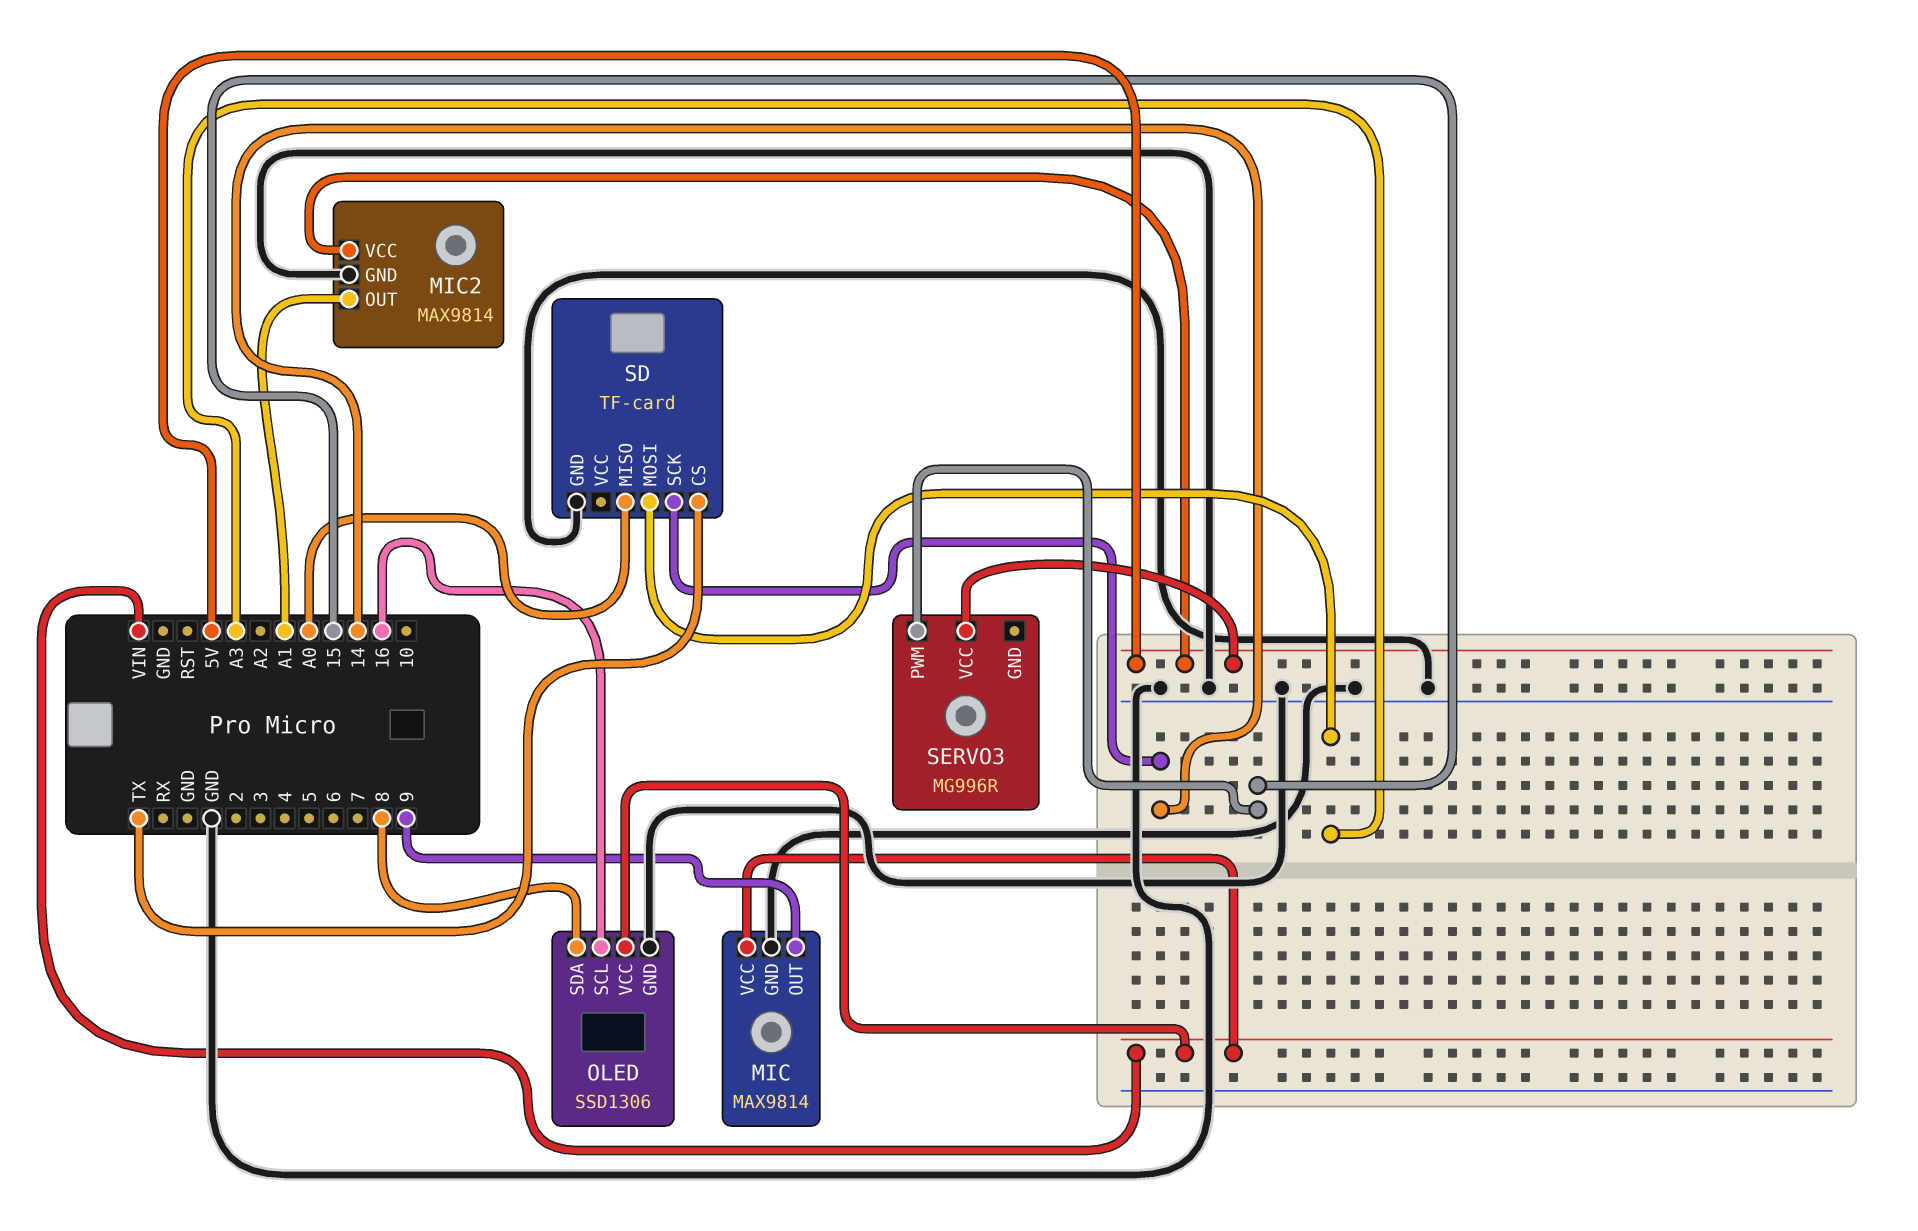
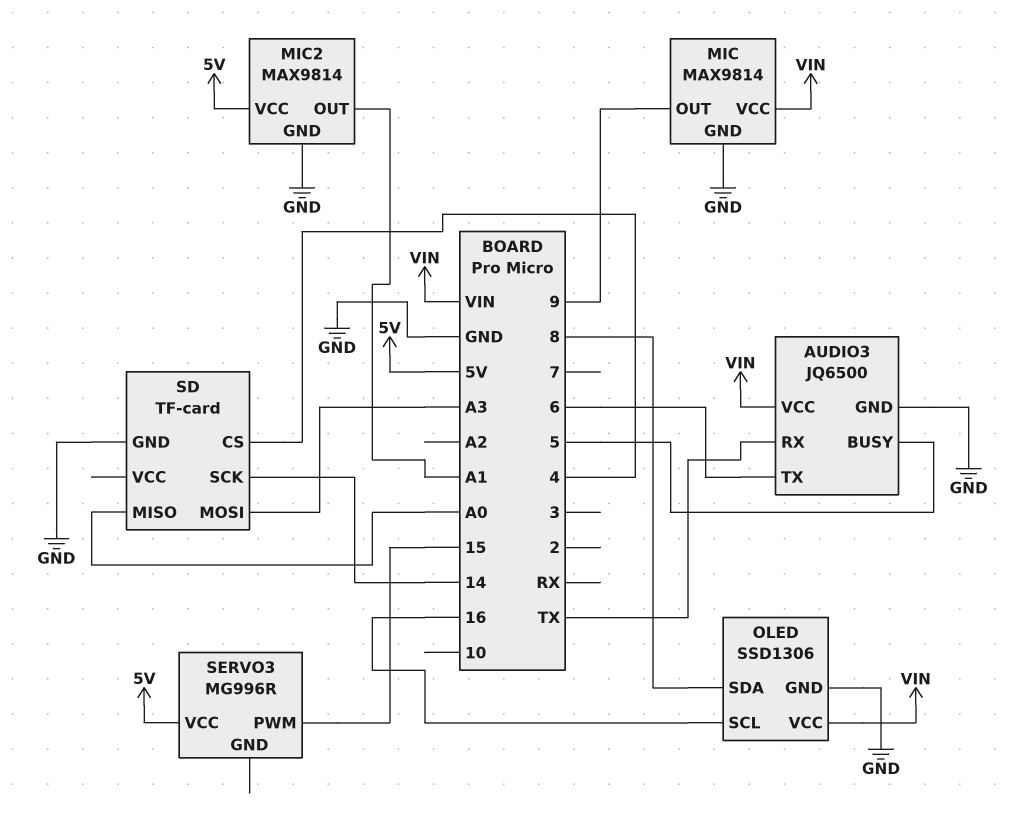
AUDIO3: none -> JQ6500
AUDIO3 pin BUSY: none -> 5
AUDIO3 pin GND: none -> GND
AUDIO3 pin RX: none -> TX
AUDIO3 pin TX: none -> 6
AUDIO3 pin VCC: none -> VIN
SD pin CS: TX -> 4

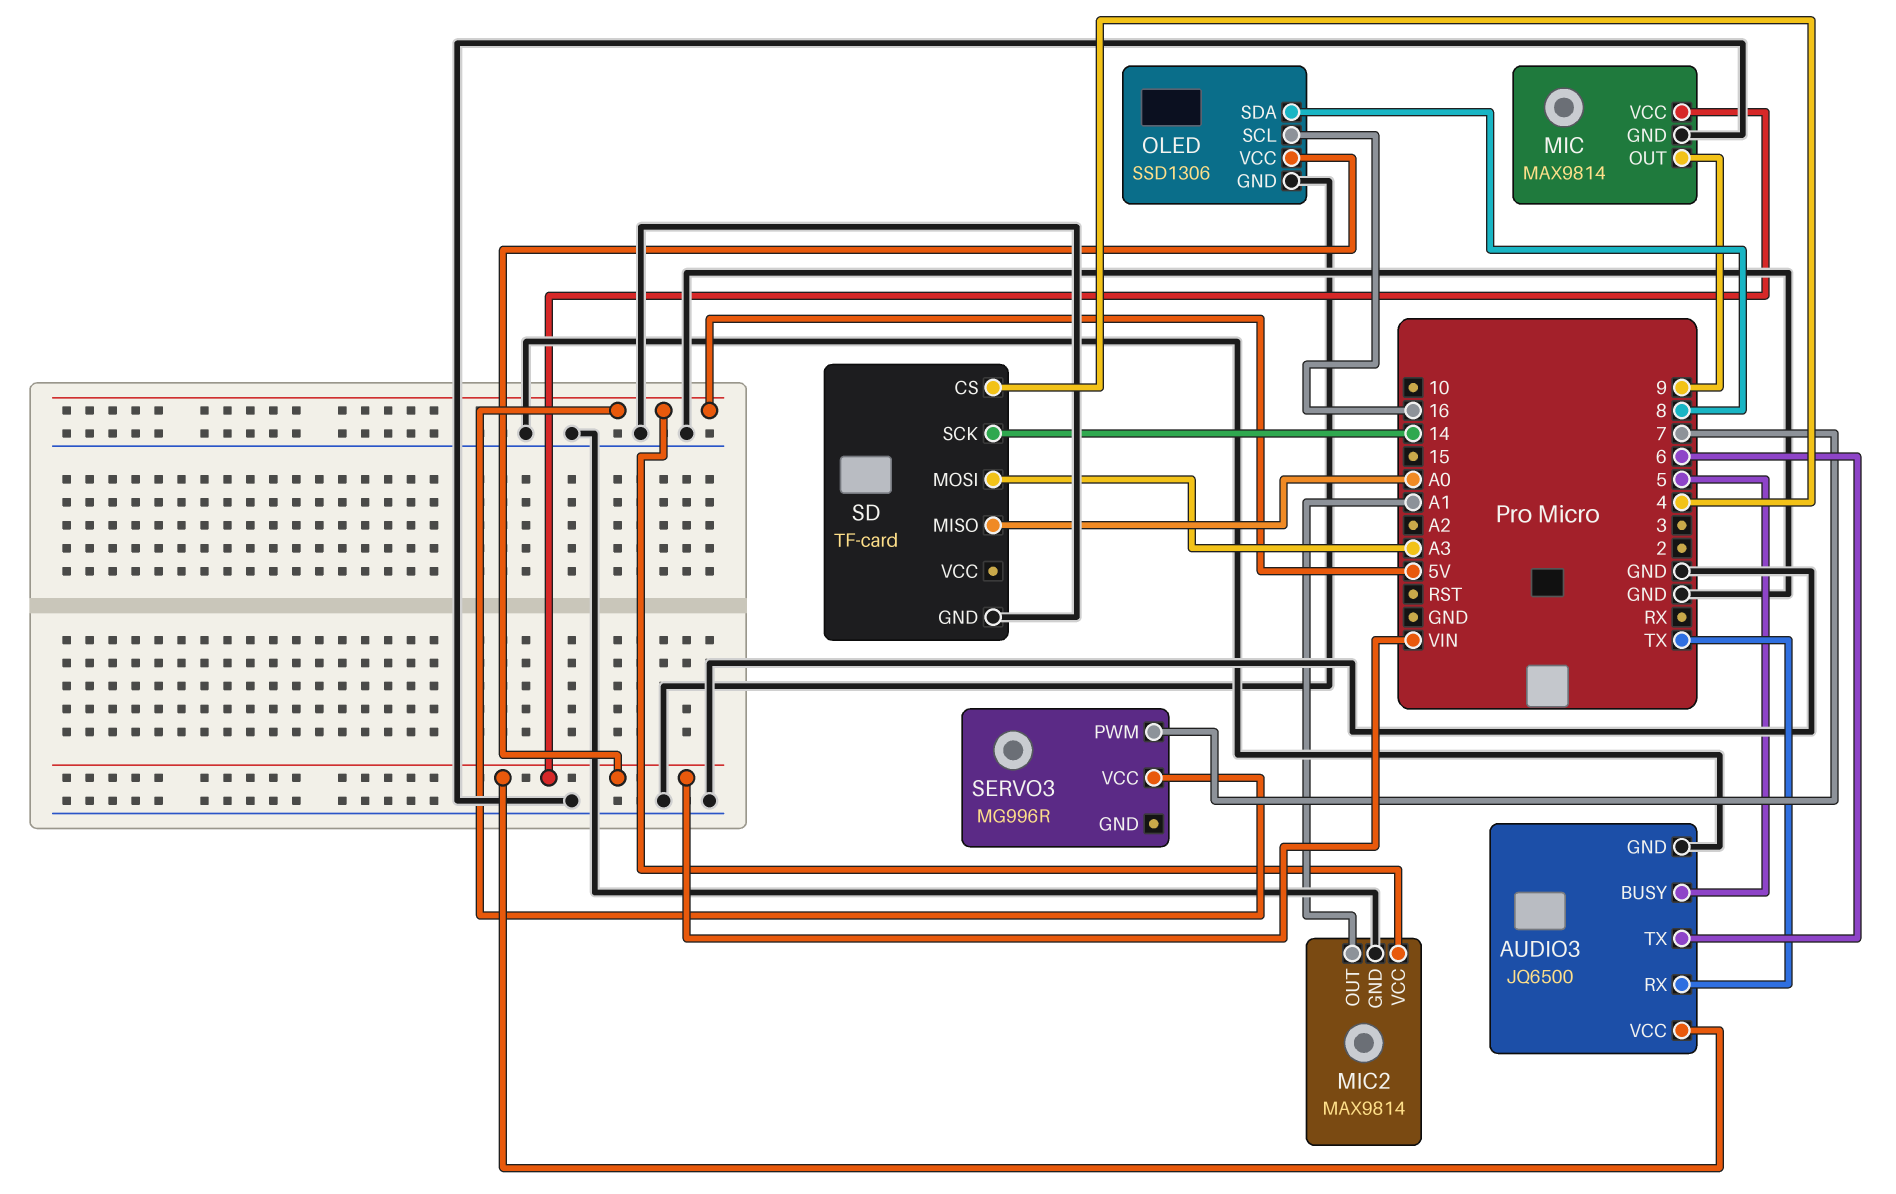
SERVO3 pin PWM: 15 -> 7

